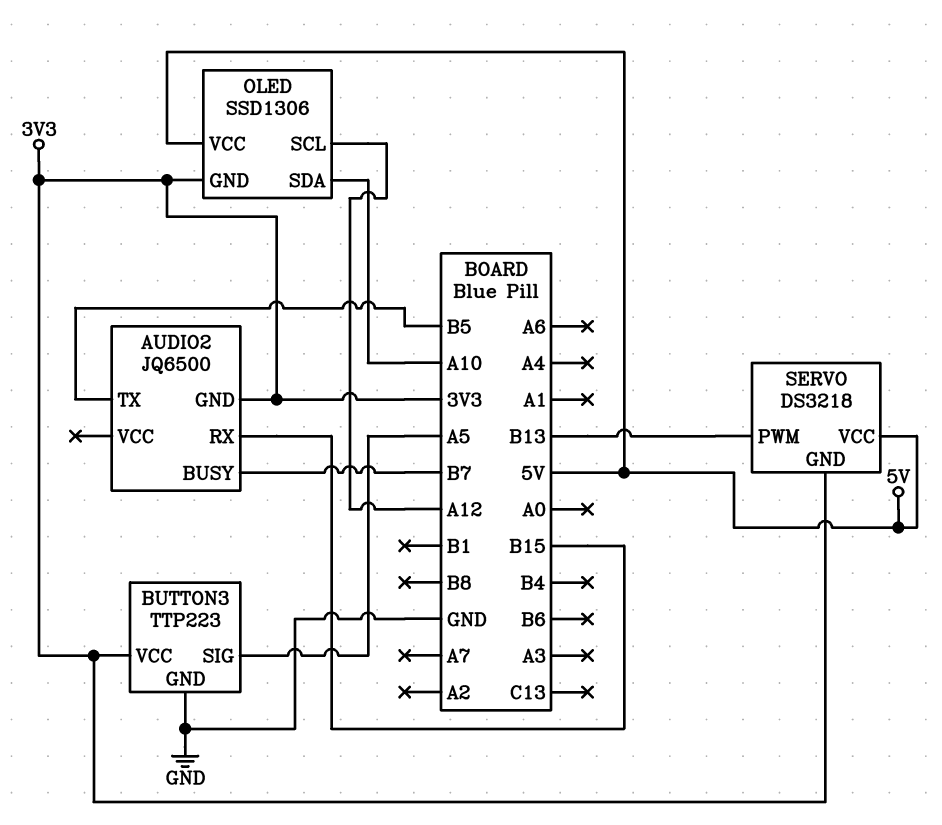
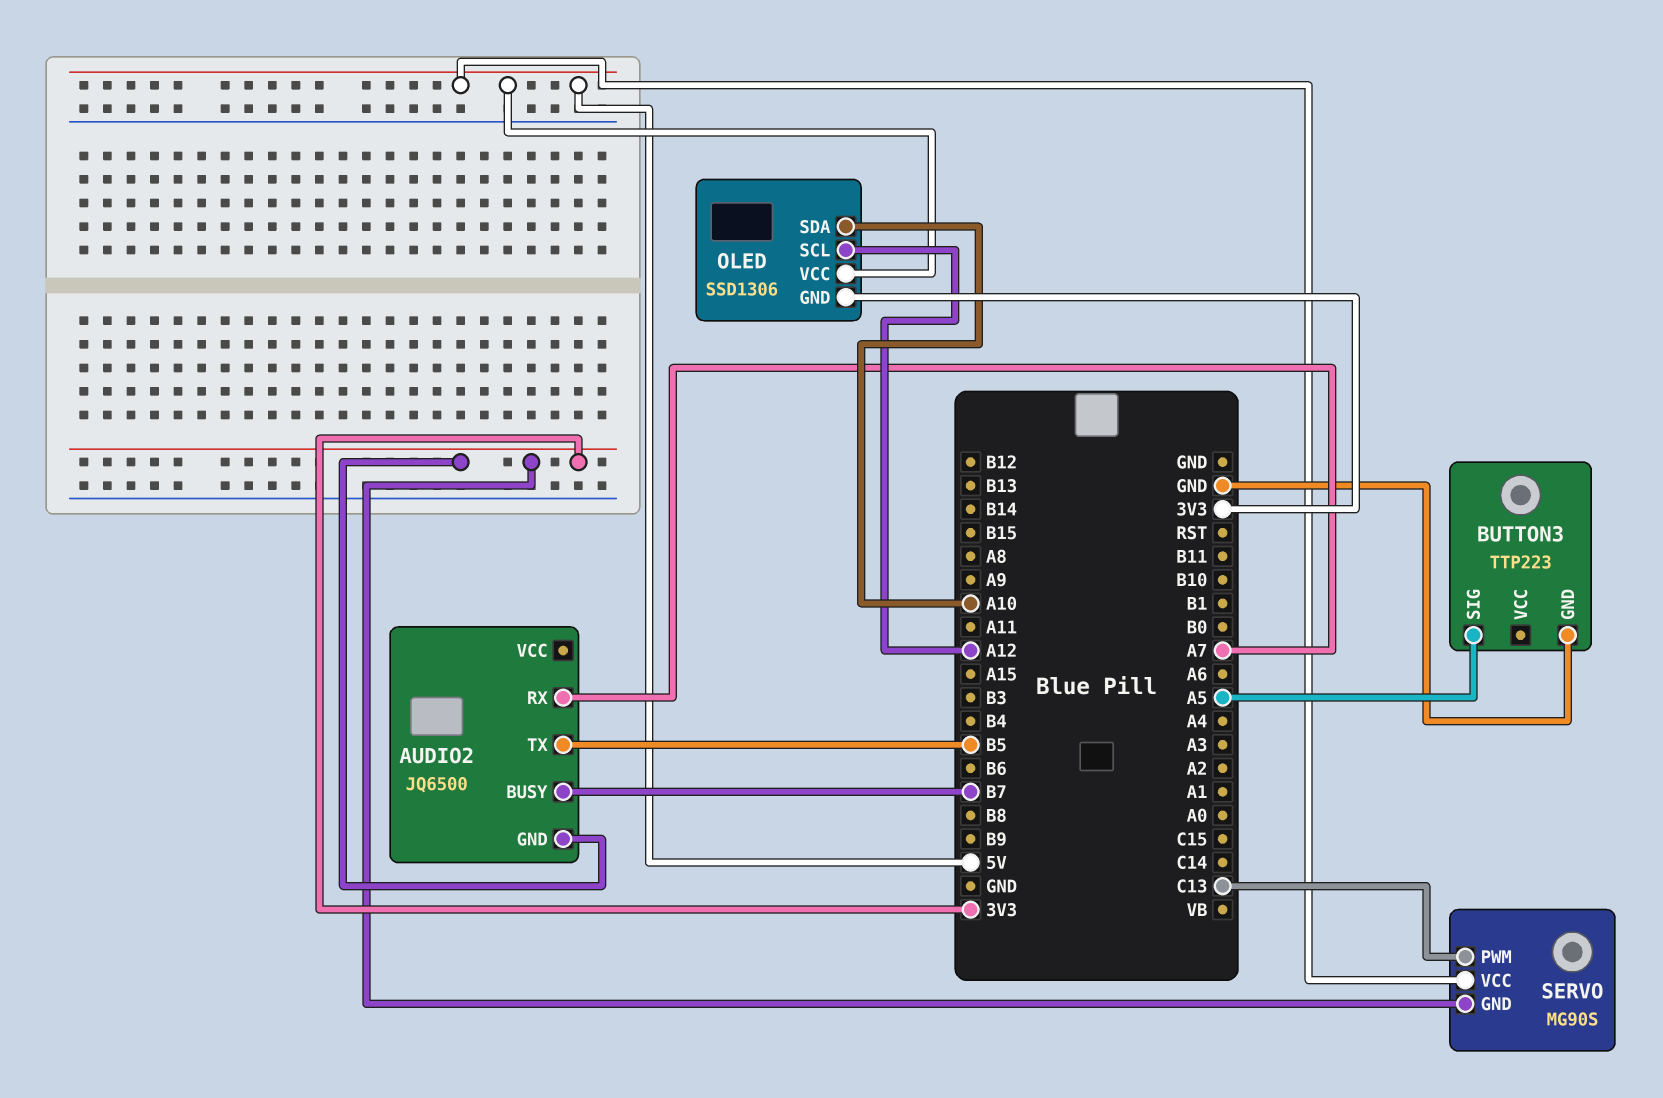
AUDIO2 pin RX: B15 -> A7
BUTTON3 pin VCC: 3V3 -> none
SERVO: DS3218 -> MG90S
SERVO pin PWM: B13 -> C13

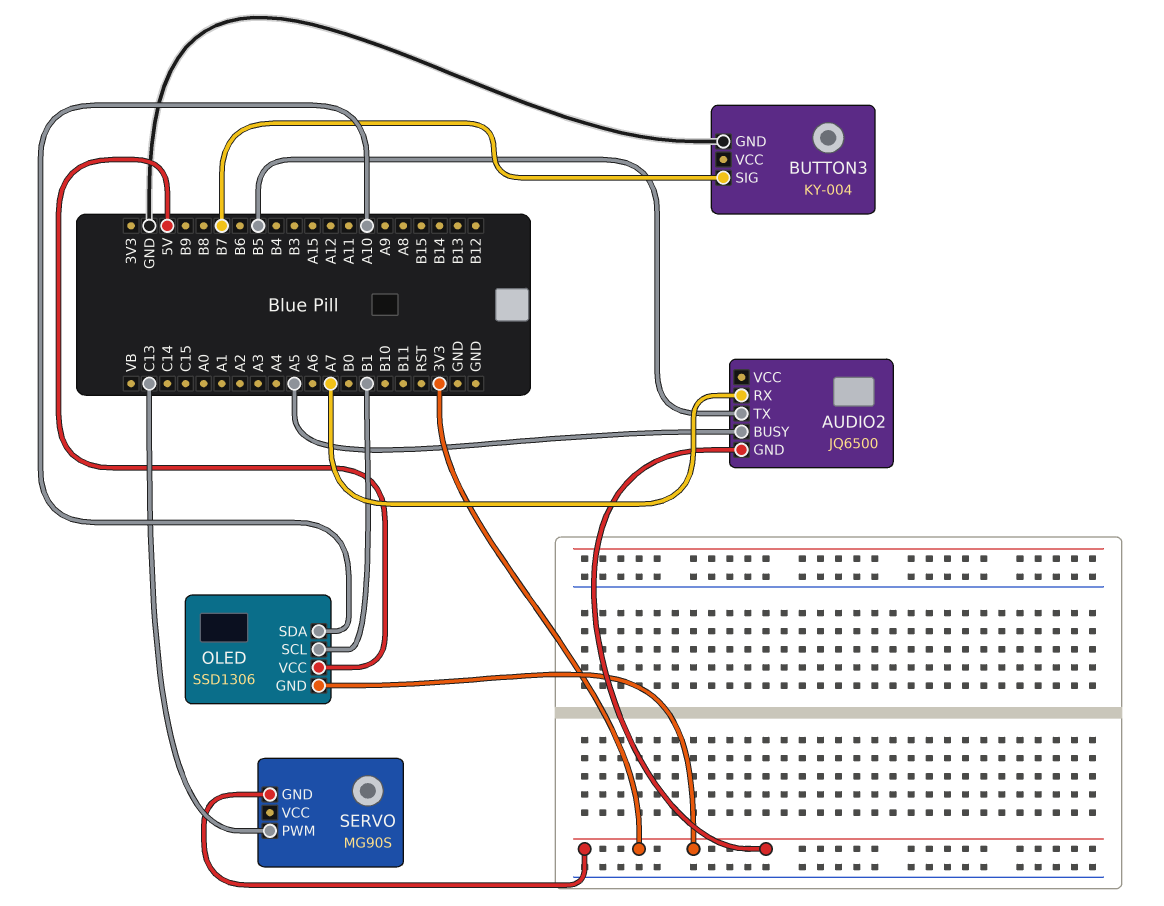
AUDIO2 pin BUSY: B7 -> A5
BUTTON3: TTP223 -> KY-004
BUTTON3 pin SIG: A5 -> B7
OLED pin SCL: A12 -> B1
SERVO pin VCC: 5V -> none

